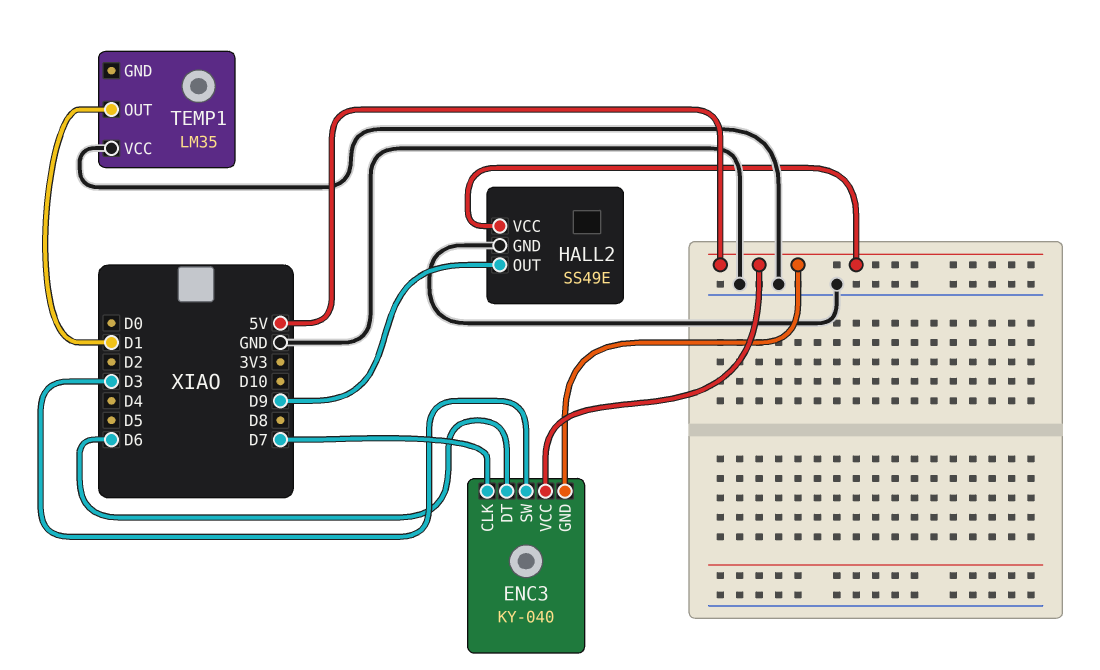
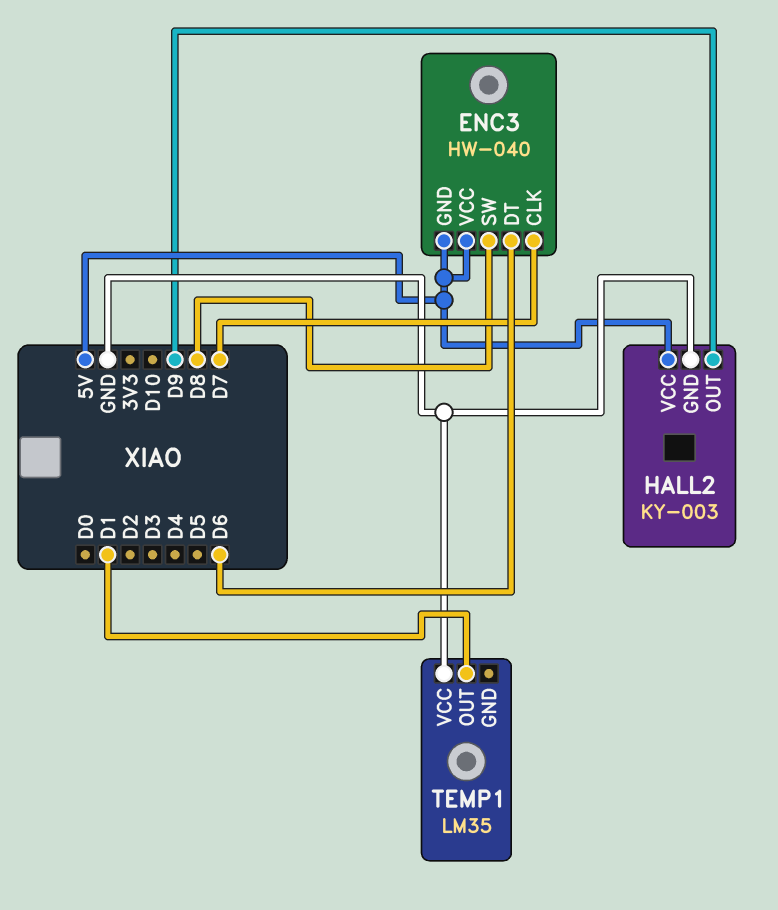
ENC3: KY-040 -> HW-040
ENC3 pin SW: D3 -> D8
HALL2: SS49E -> KY-003

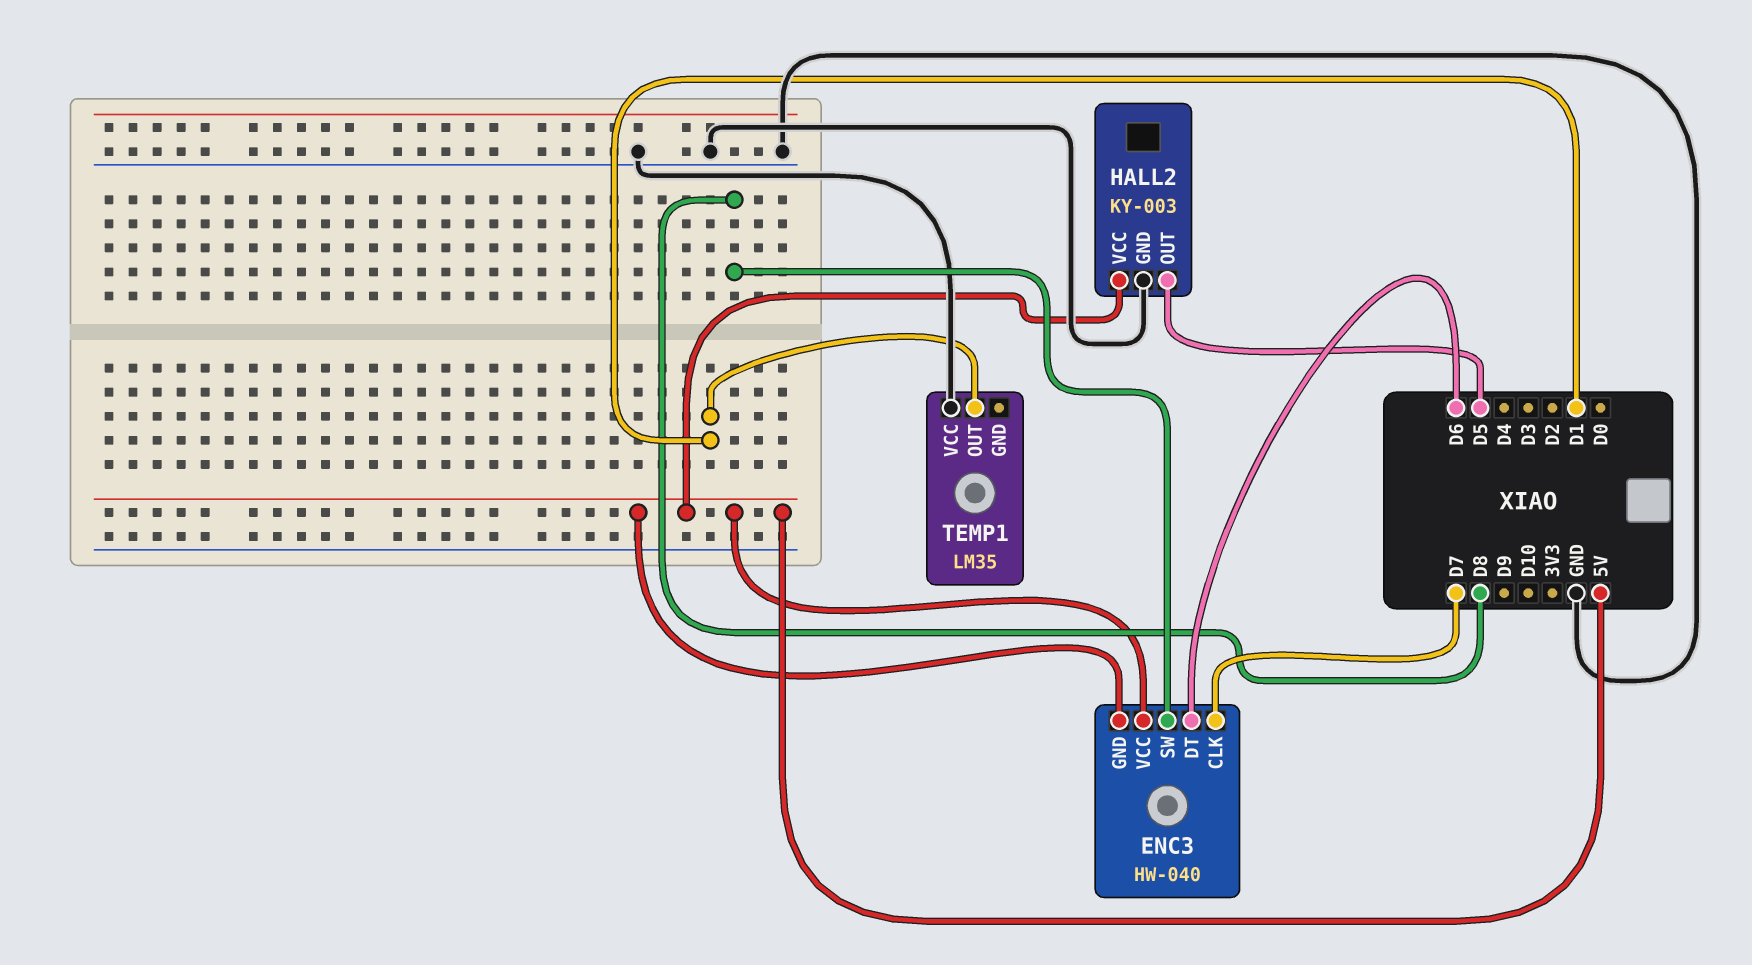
HALL2 pin OUT: D9 -> D5

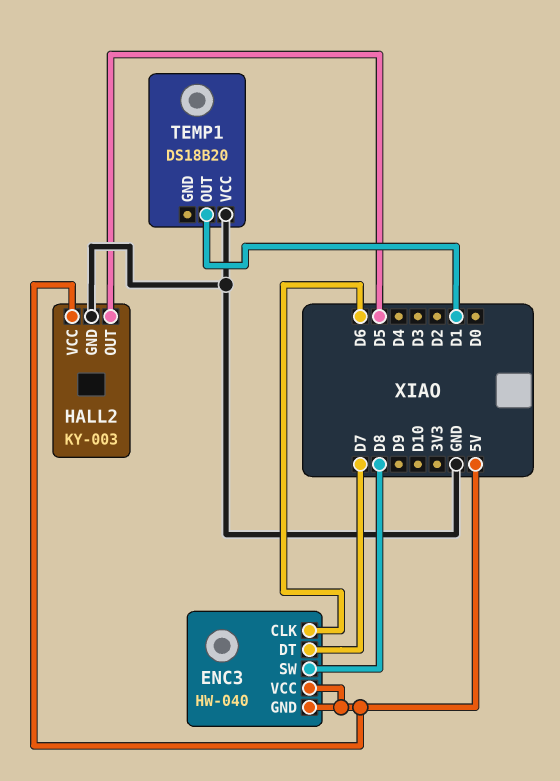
ENC3 pin CLK: D7 -> D6
ENC3 pin DT: D6 -> D7
TEMP1: LM35 -> DS18B20

